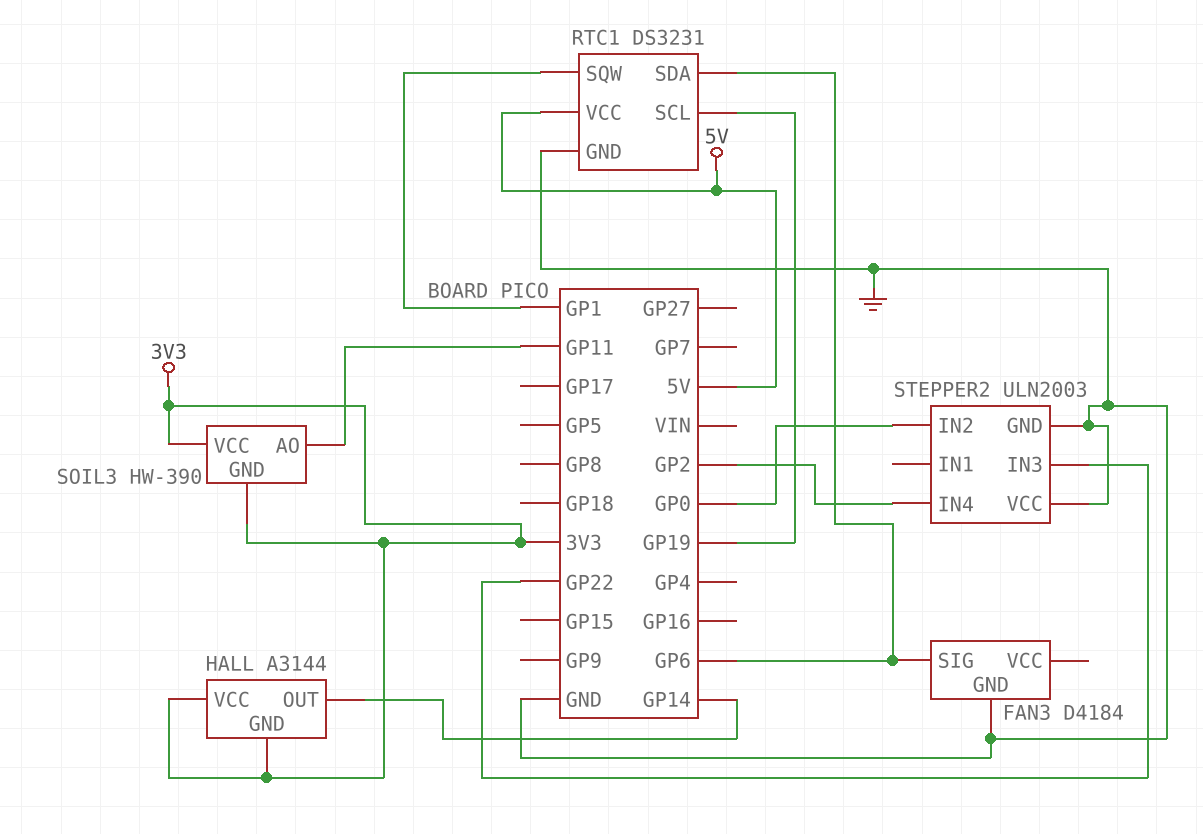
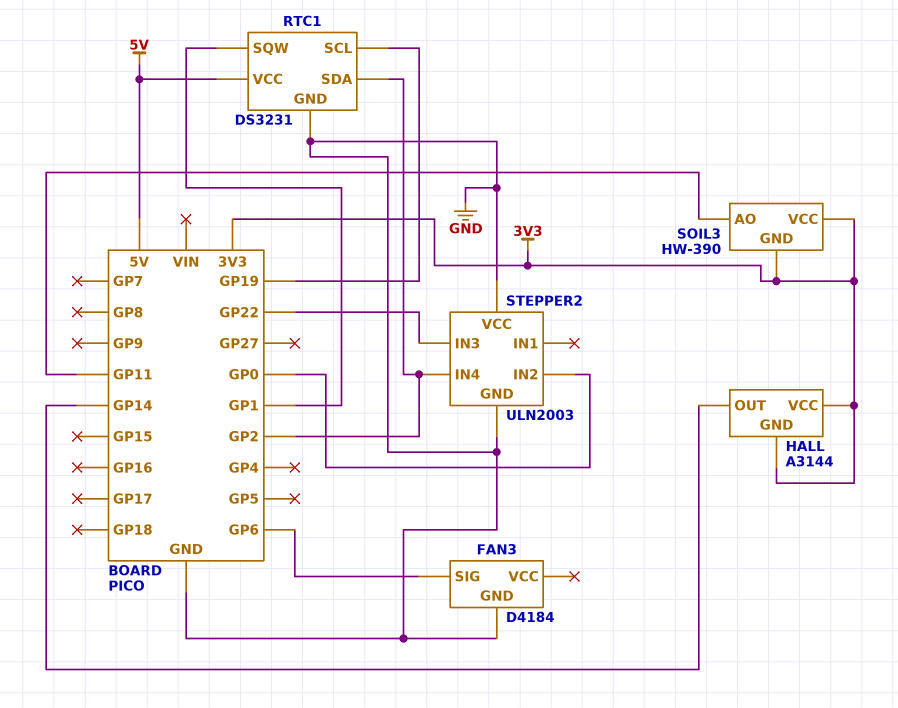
RTC1 pin SDA: GP6 -> GP2

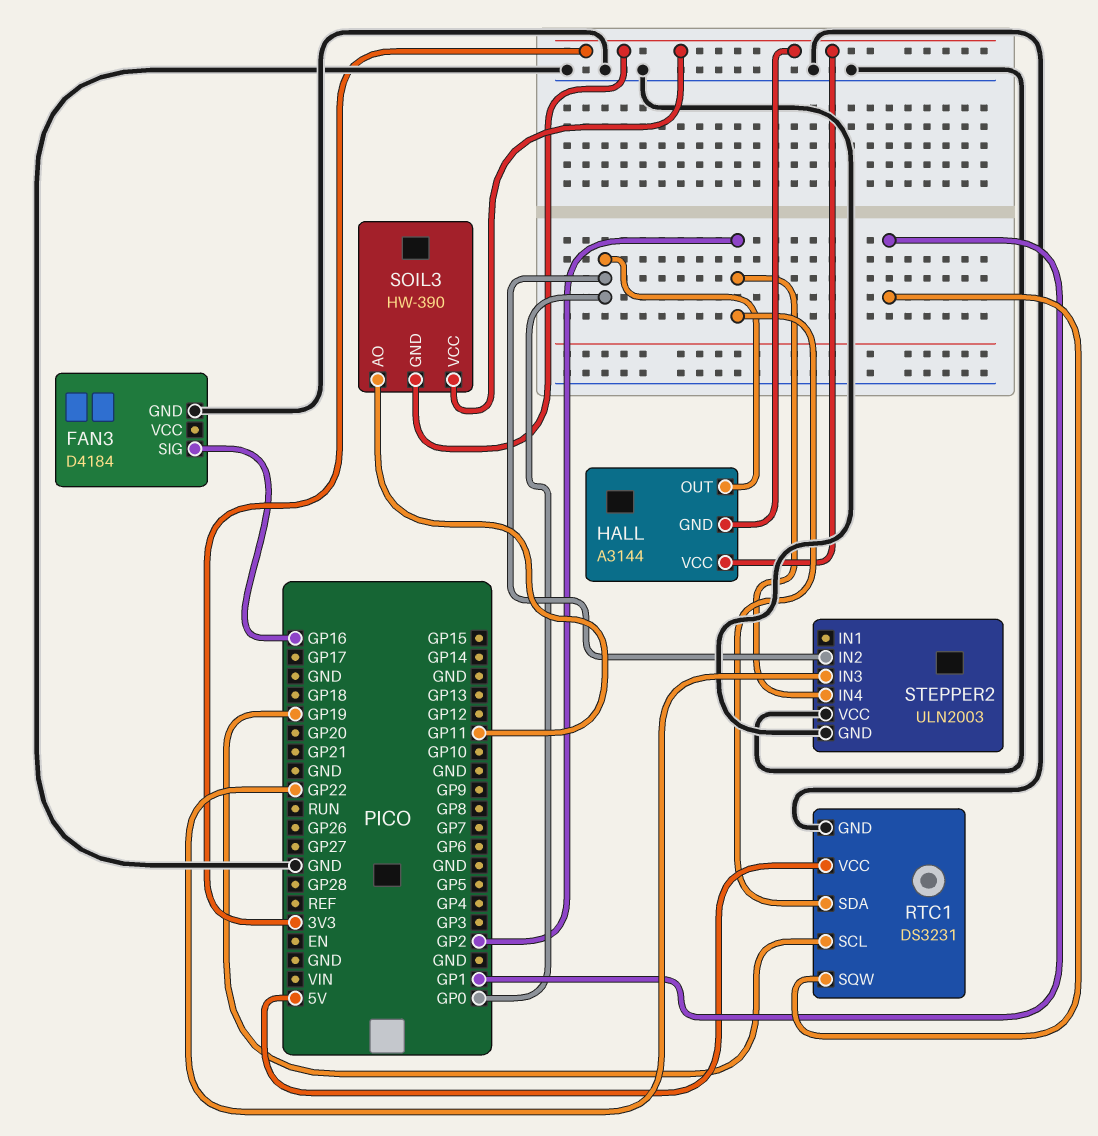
FAN3 pin SIG: GP6 -> GP16
HALL pin OUT: GP14 -> GP0

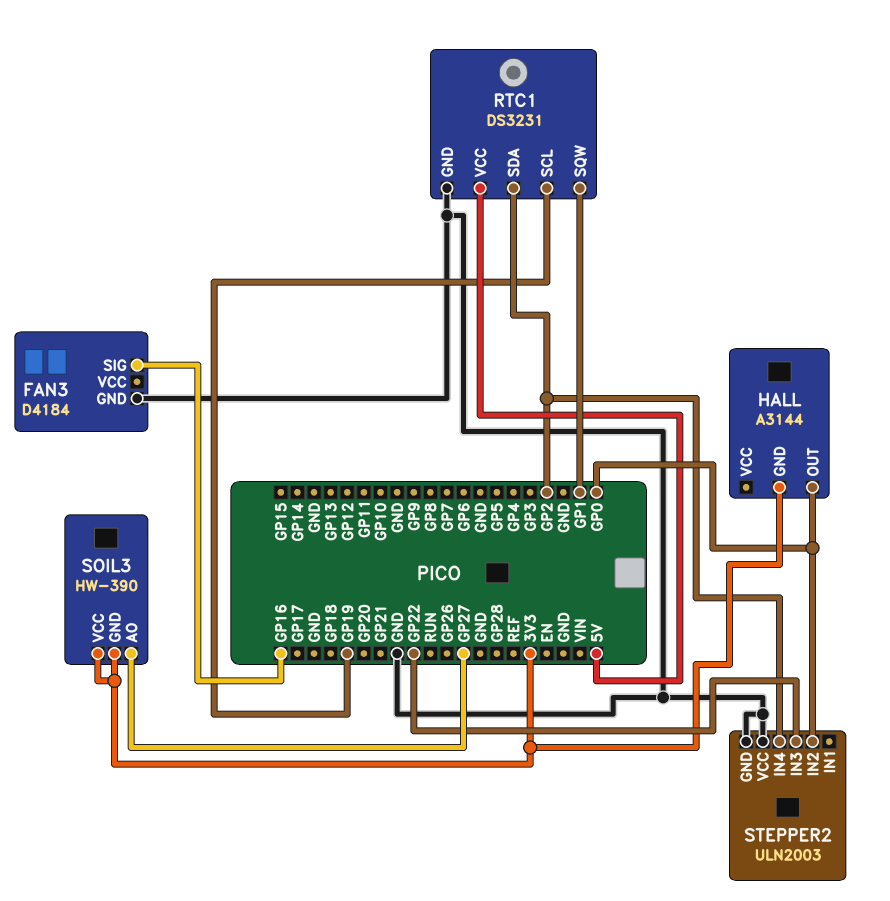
HALL pin VCC: 3V3 -> none
SOIL3 pin AO: GP11 -> GP27

